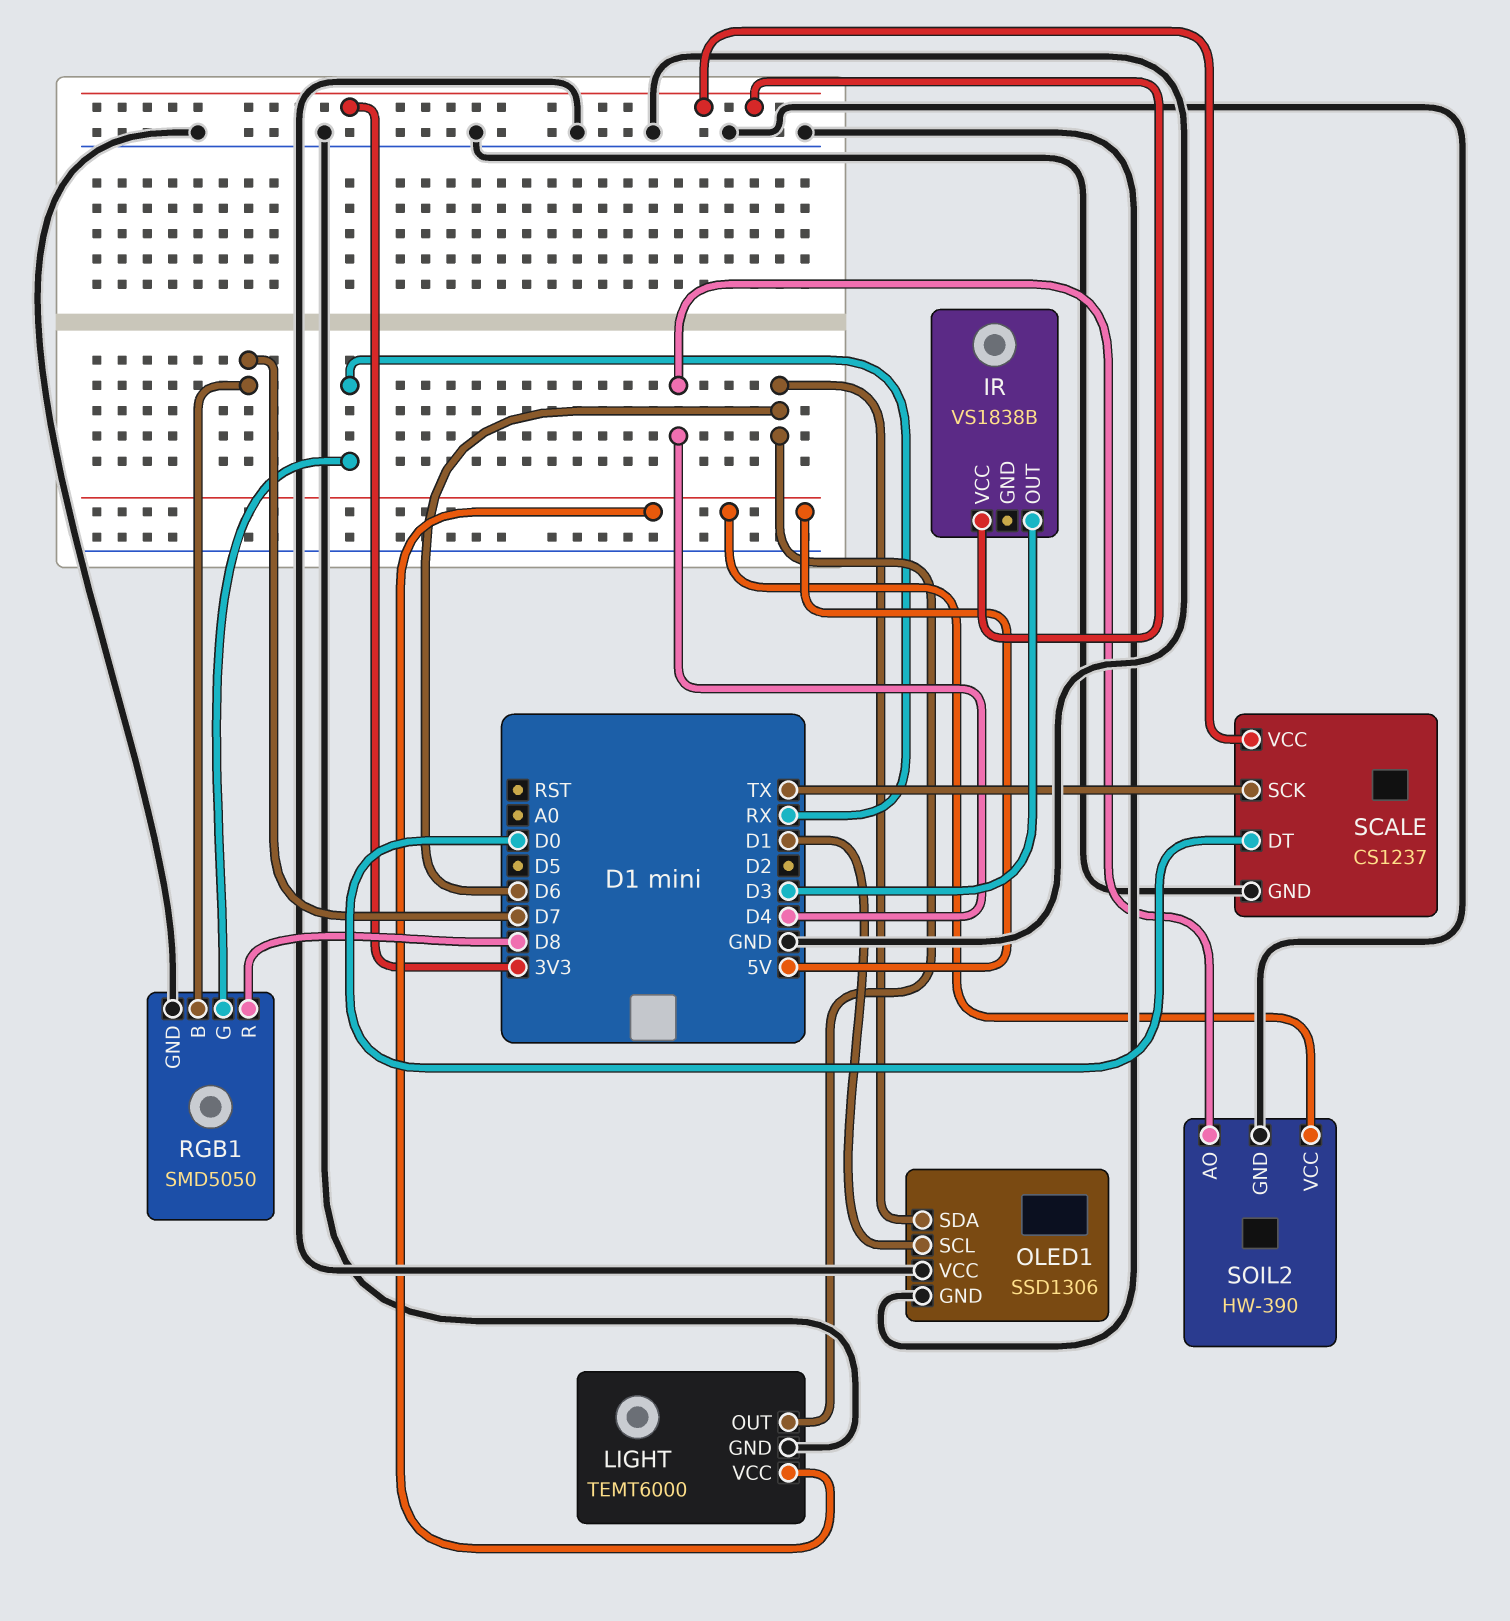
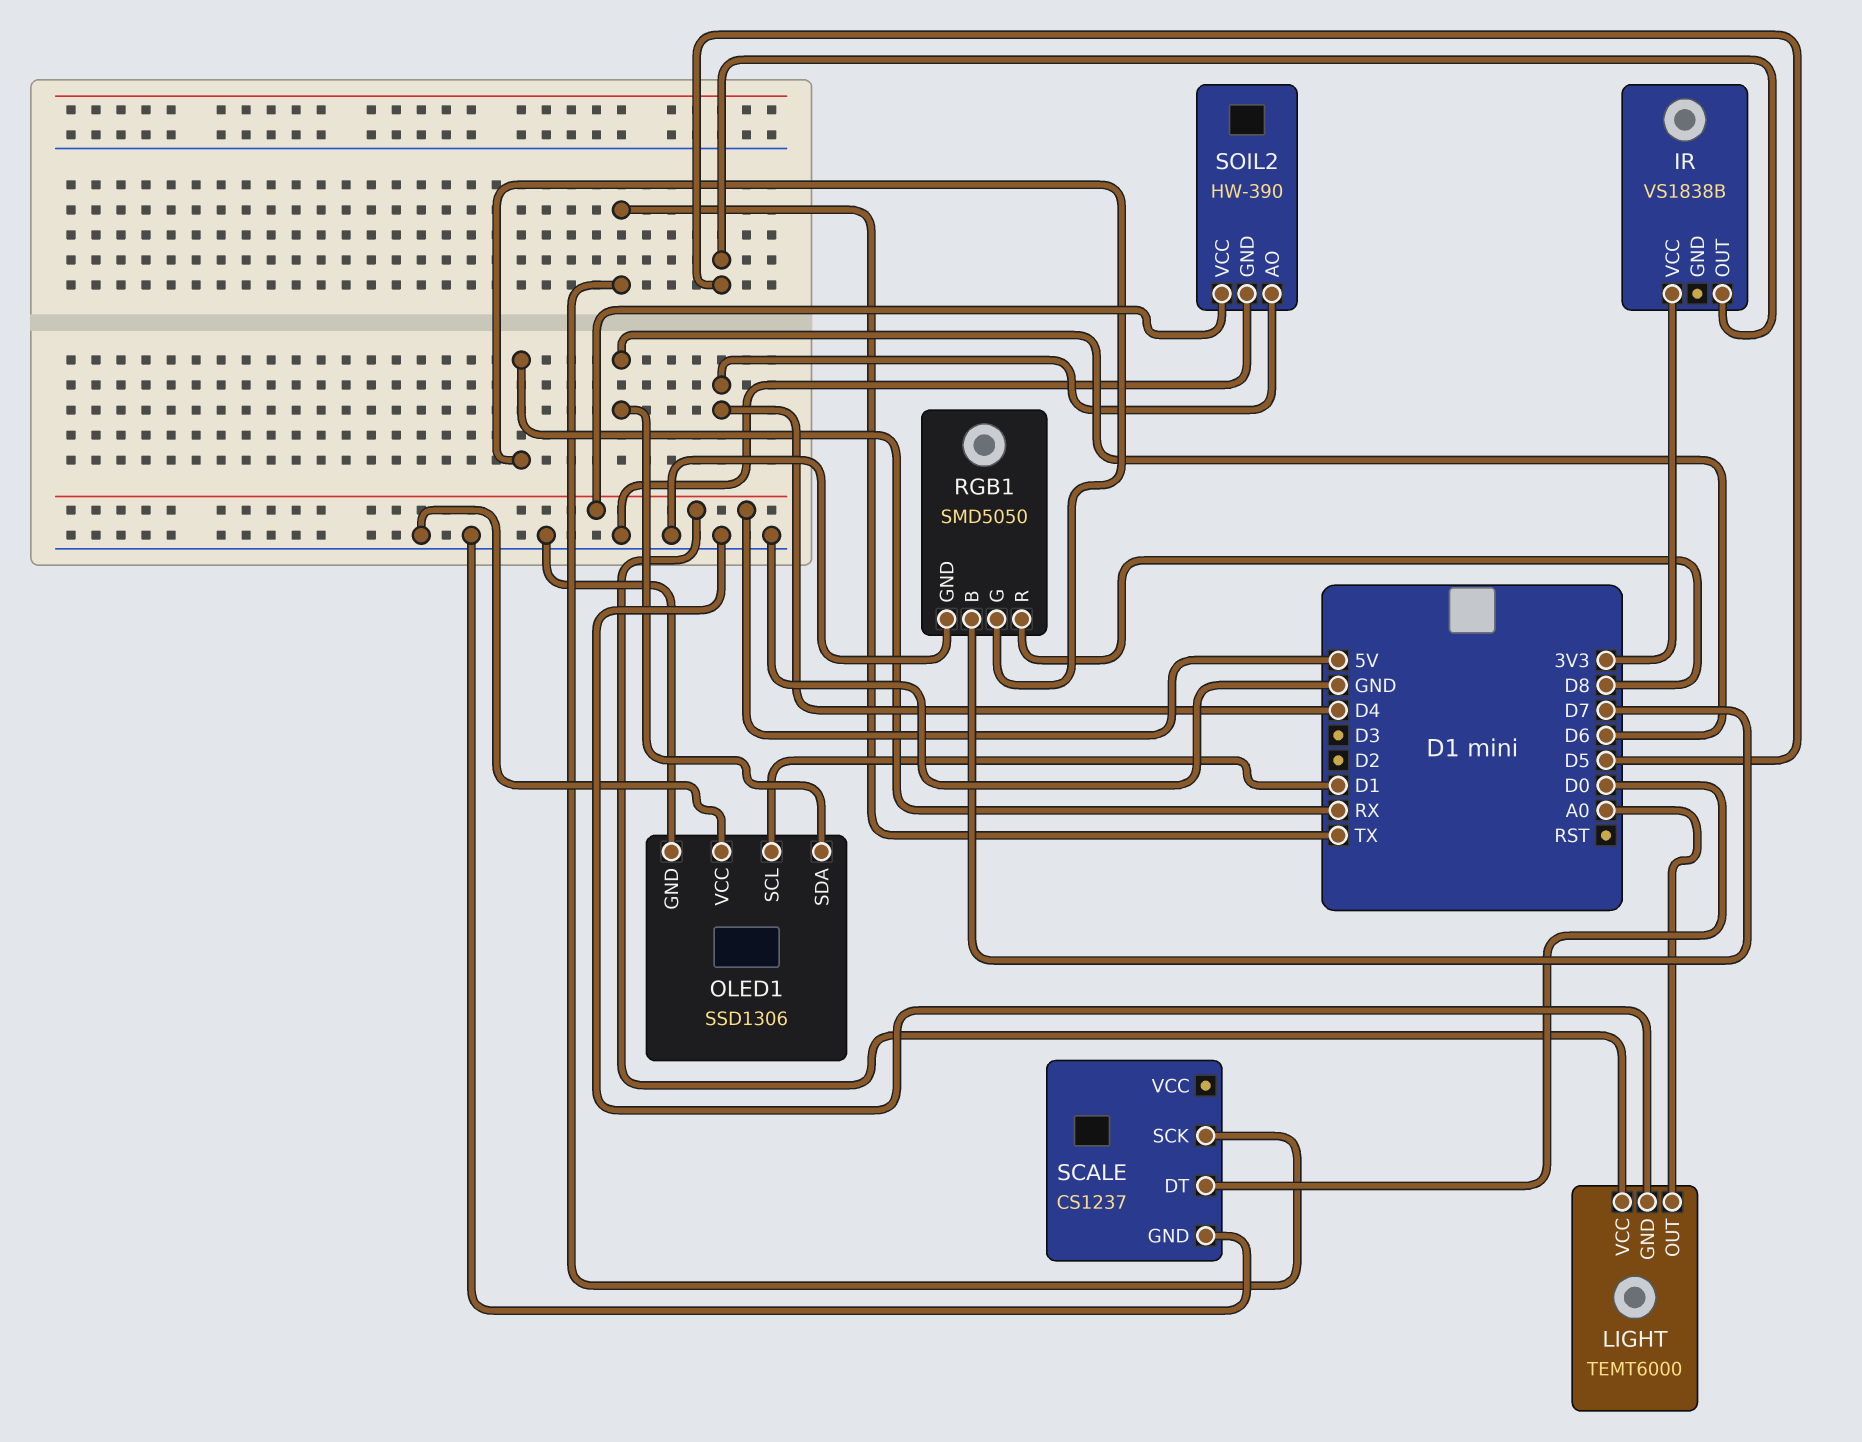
IR pin OUT: D3 -> D5
LIGHT pin OUT: D6 -> A0
SCALE pin VCC: 3V3 -> none

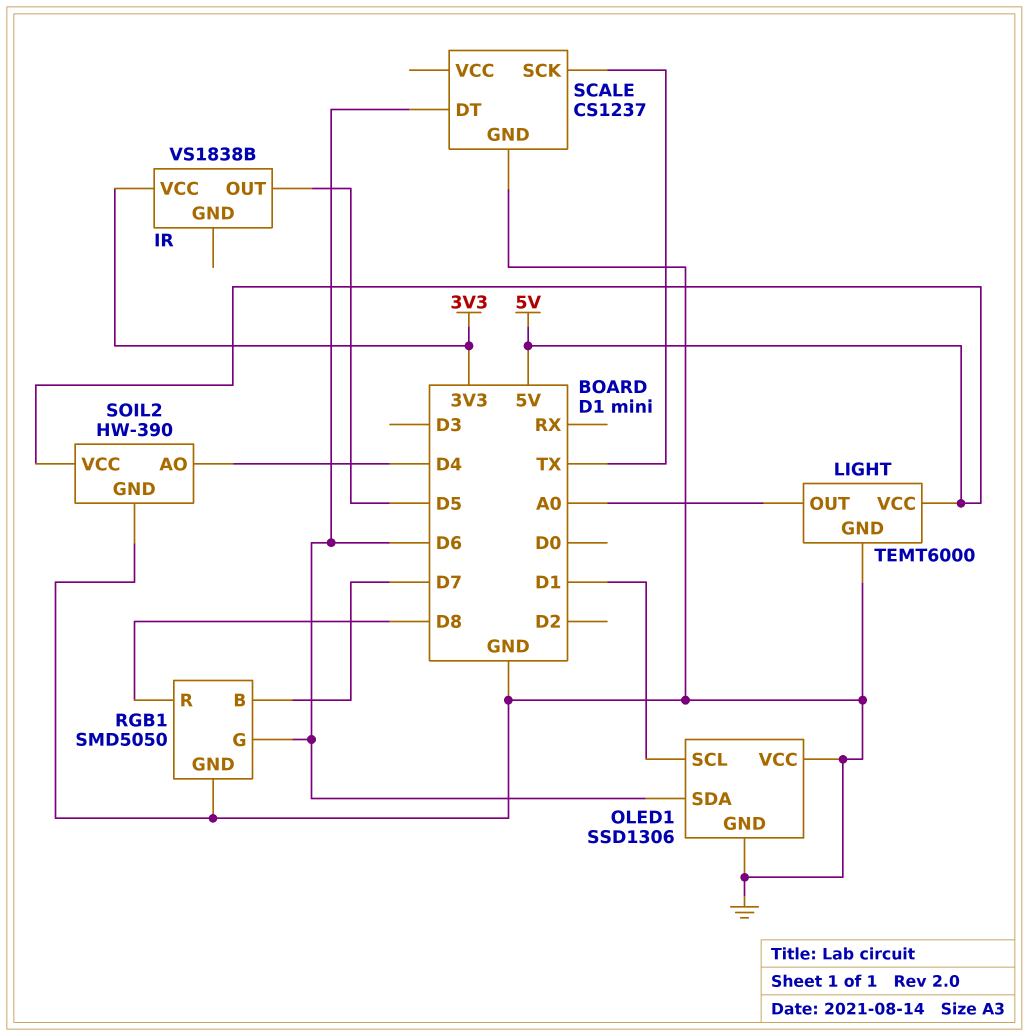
RGB1 pin G: RX -> D6
SCALE pin DT: D0 -> D6

